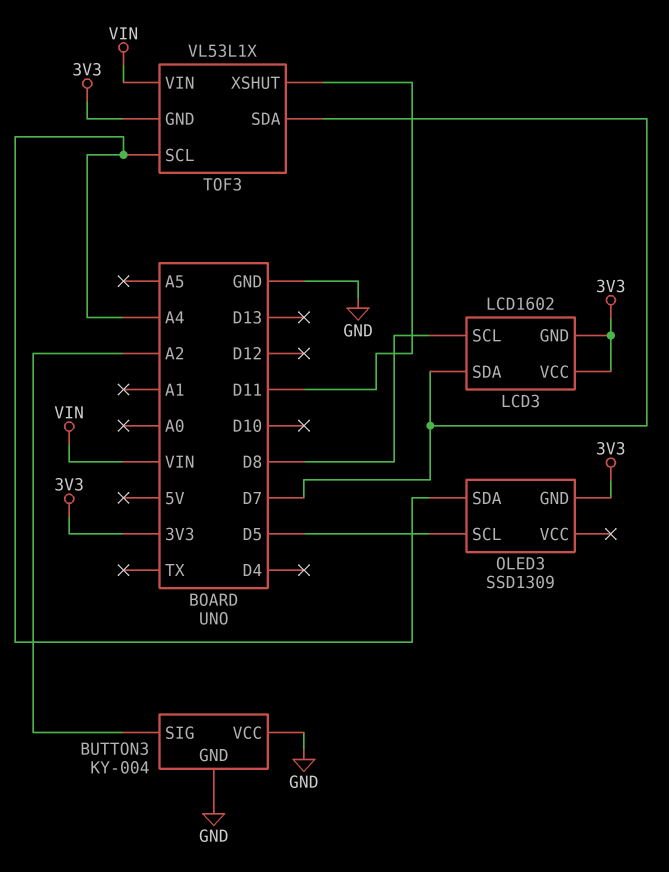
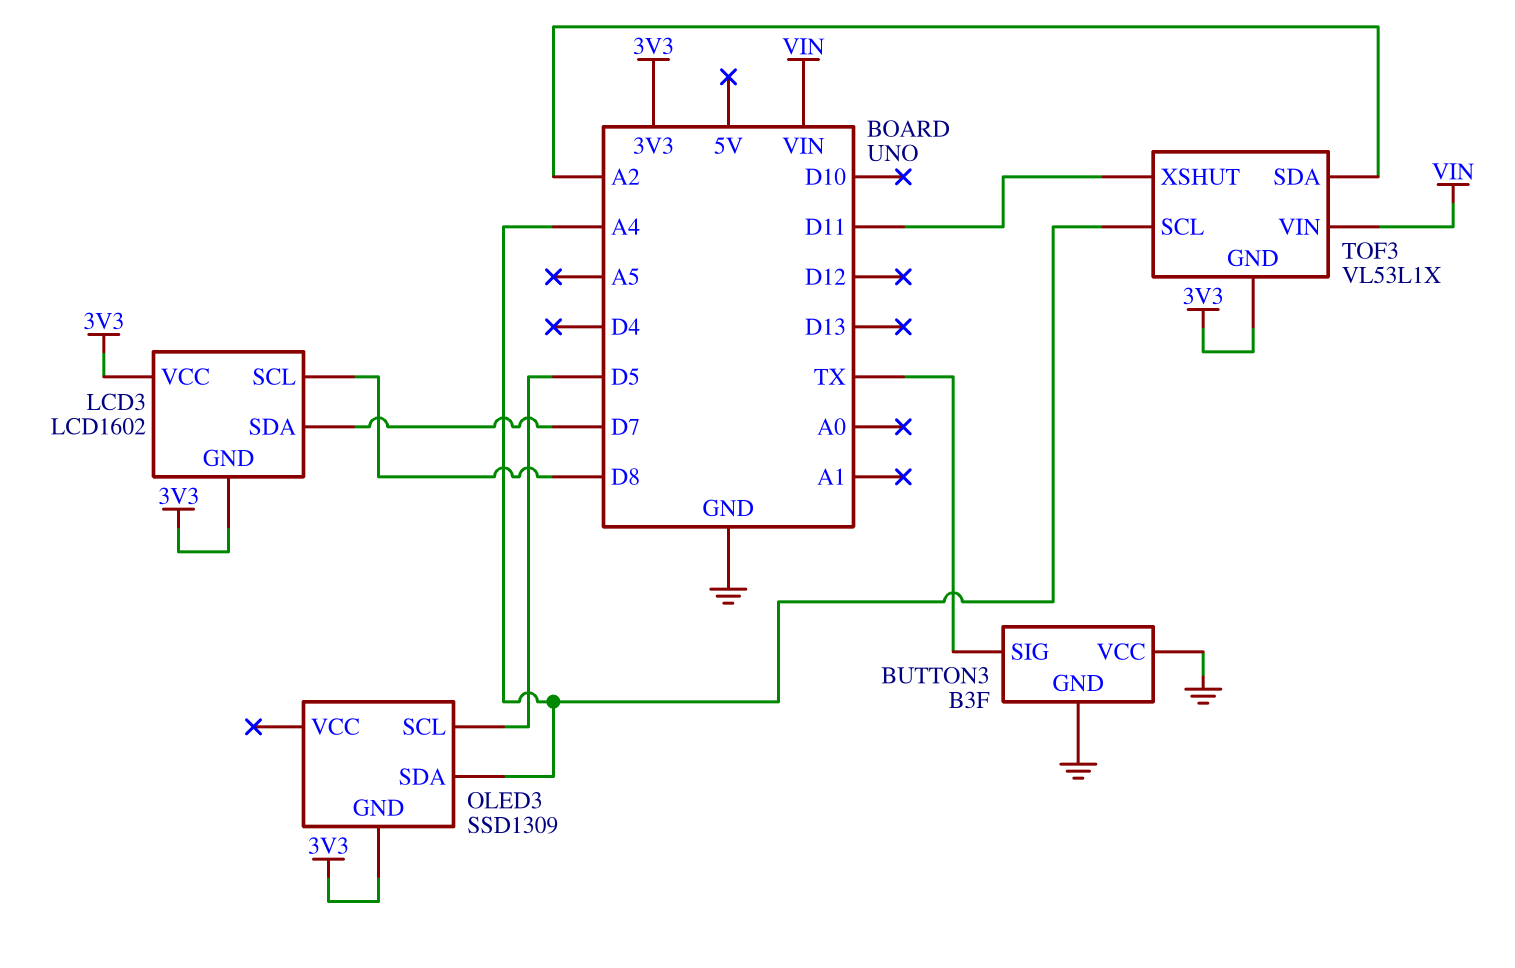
BUTTON3: KY-004 -> B3F
BUTTON3 pin SIG: A2 -> TX
TOF3 pin SDA: D7 -> A2

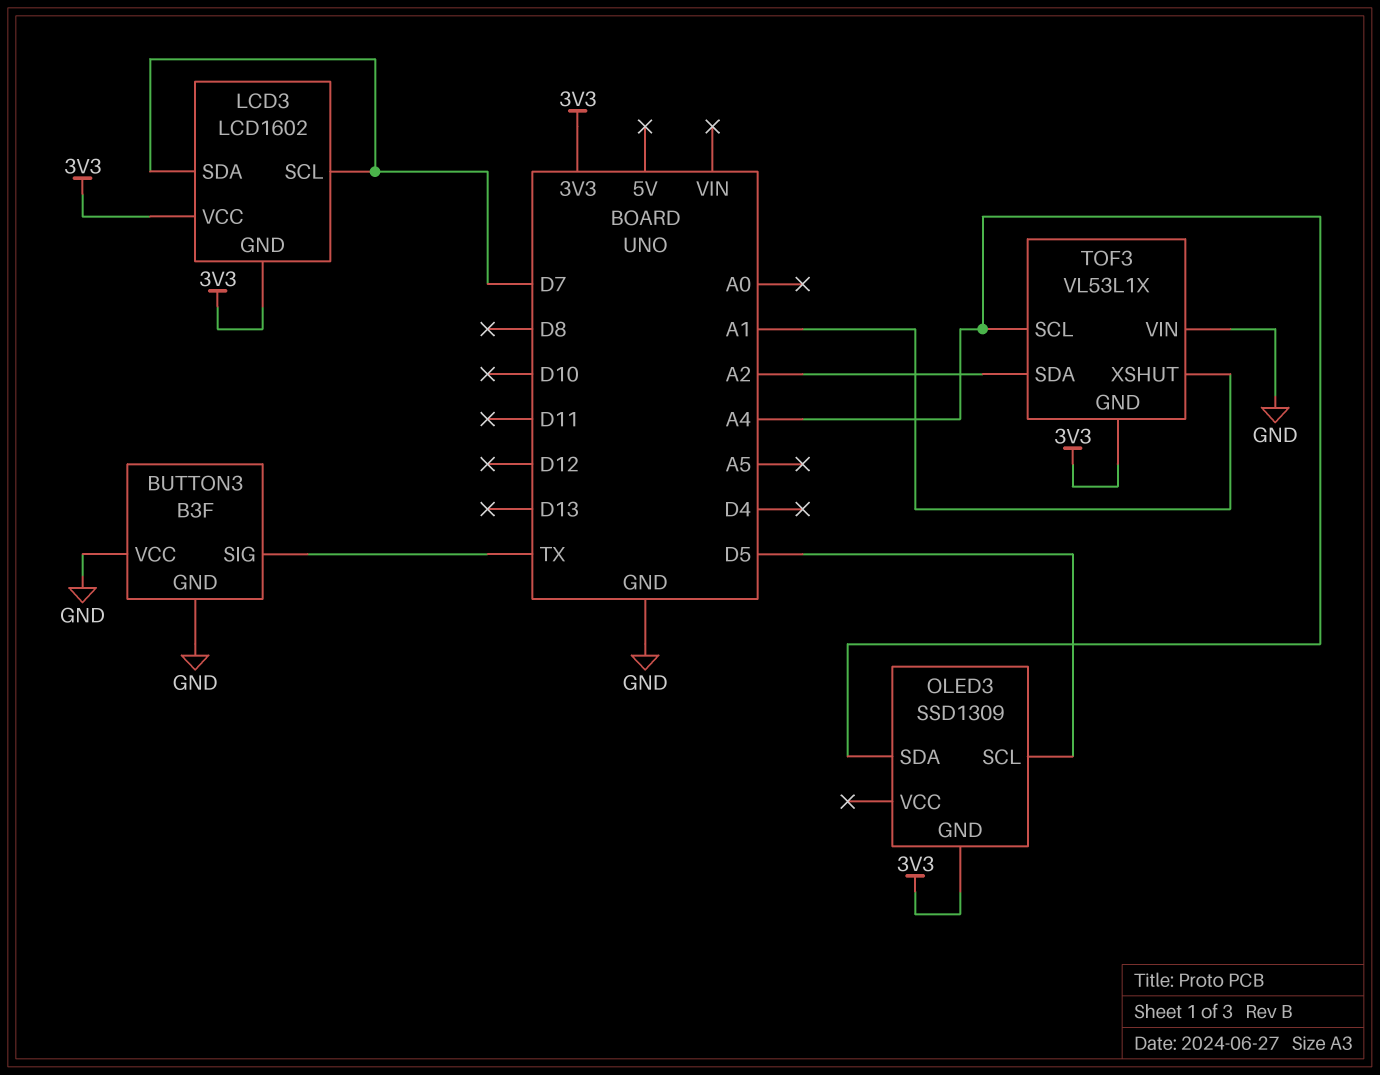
LCD3 pin SCL: D8 -> D7
TOF3 pin VIN: VIN -> GND
TOF3 pin XSHUT: D11 -> A1

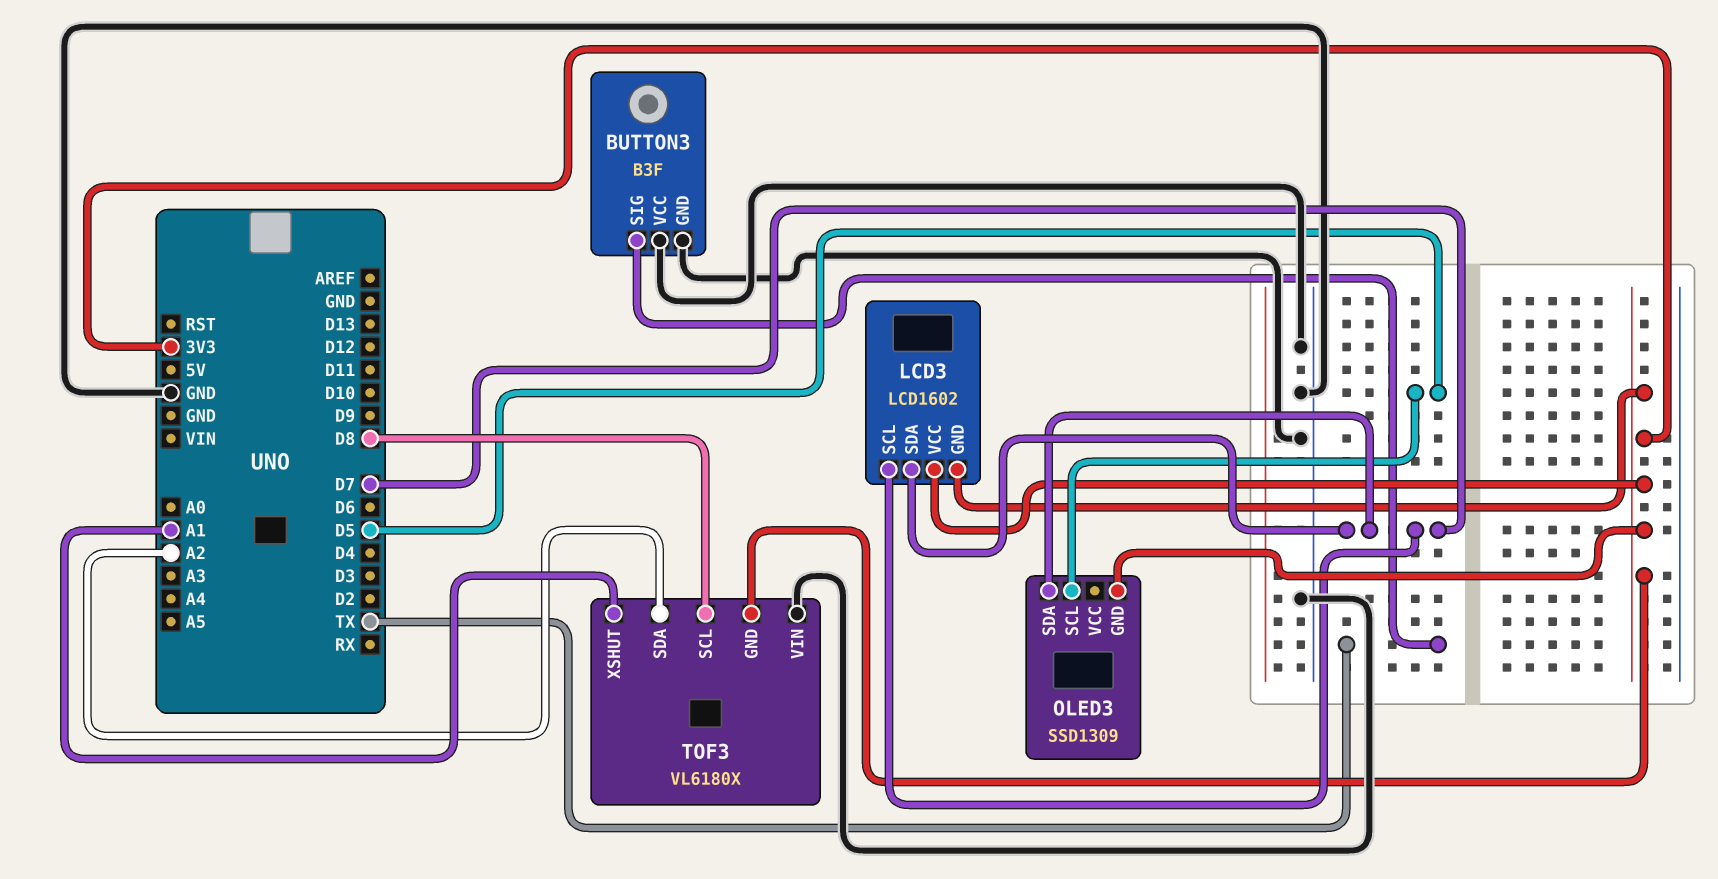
OLED3 pin SDA: A4 -> D7
TOF3: VL53L1X -> VL6180X
TOF3 pin SCL: A4 -> D8

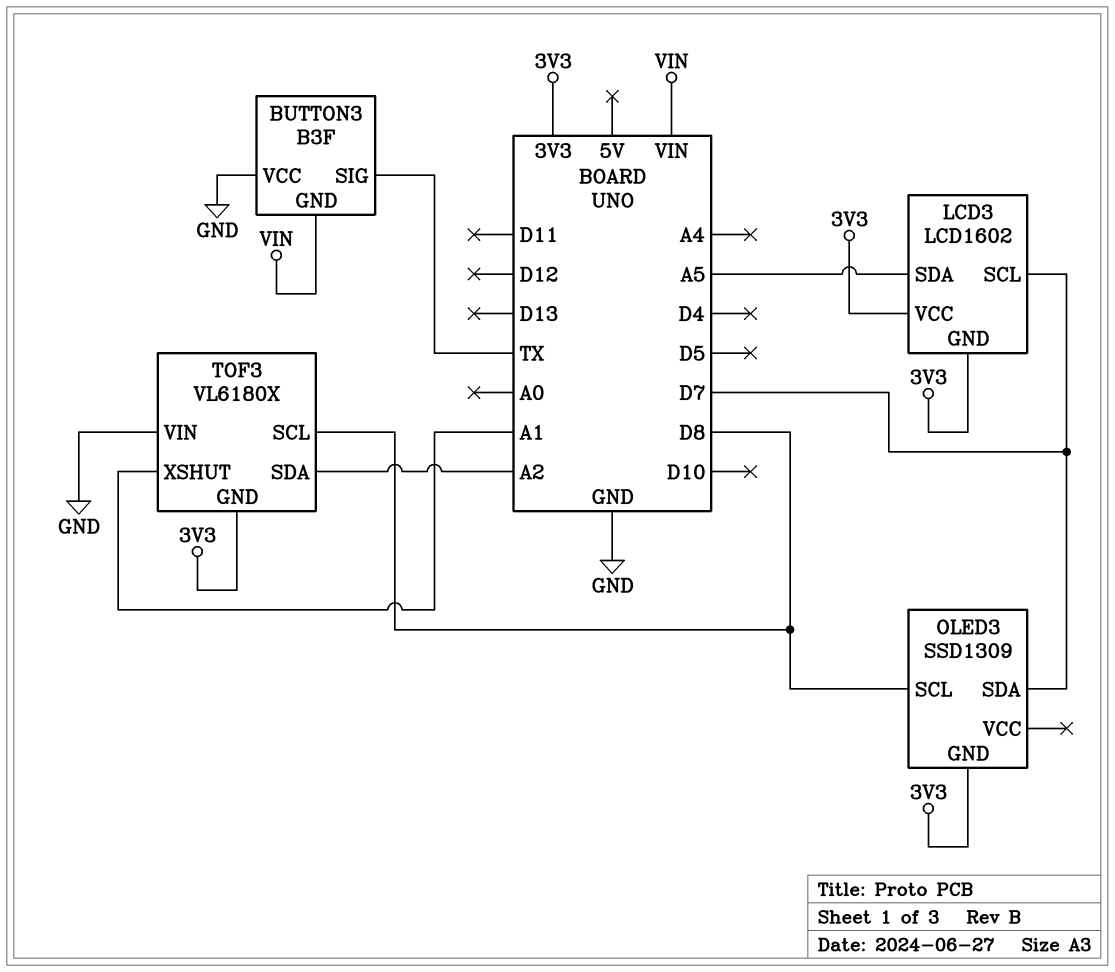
BUTTON3 pin GND: GND -> VIN
LCD3 pin SDA: D7 -> A5
OLED3 pin SCL: D5 -> D8

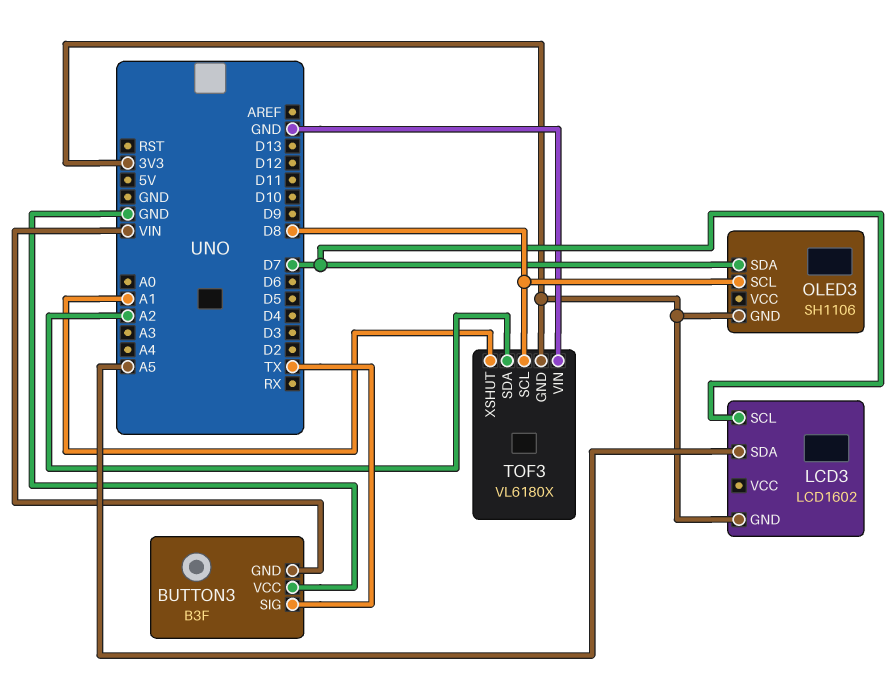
LCD3 pin VCC: 3V3 -> none
OLED3: SSD1309 -> SH1106

